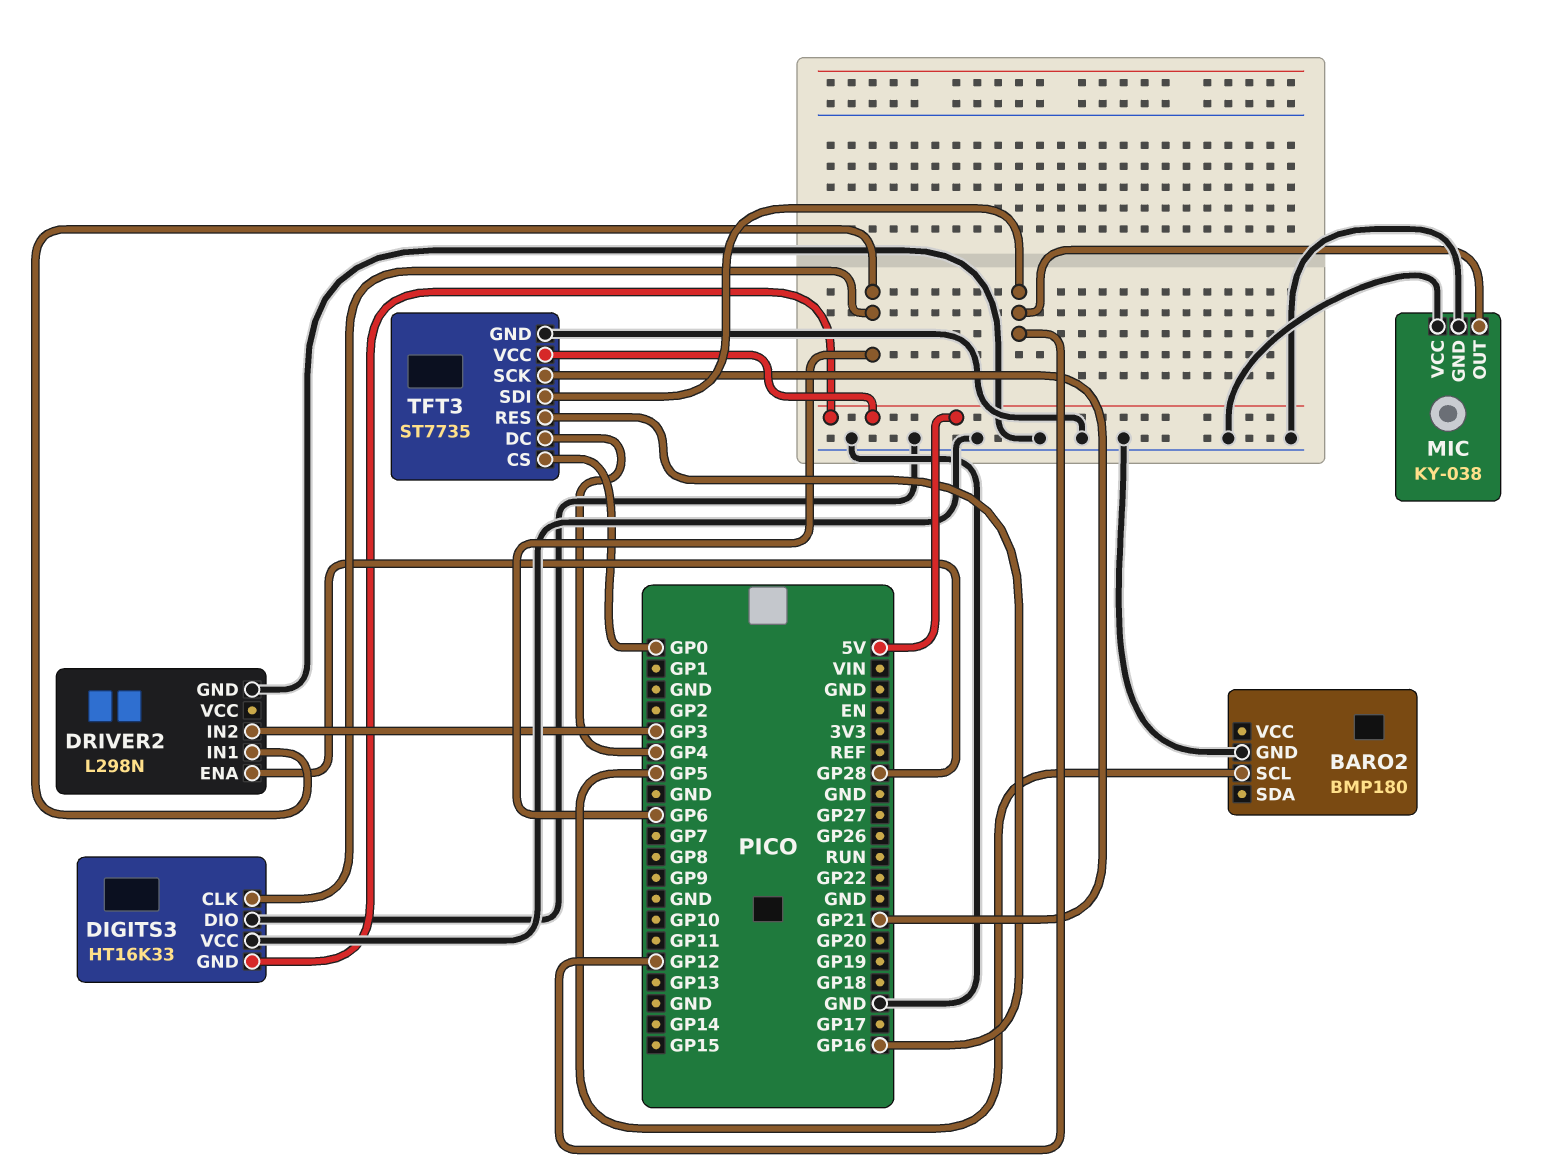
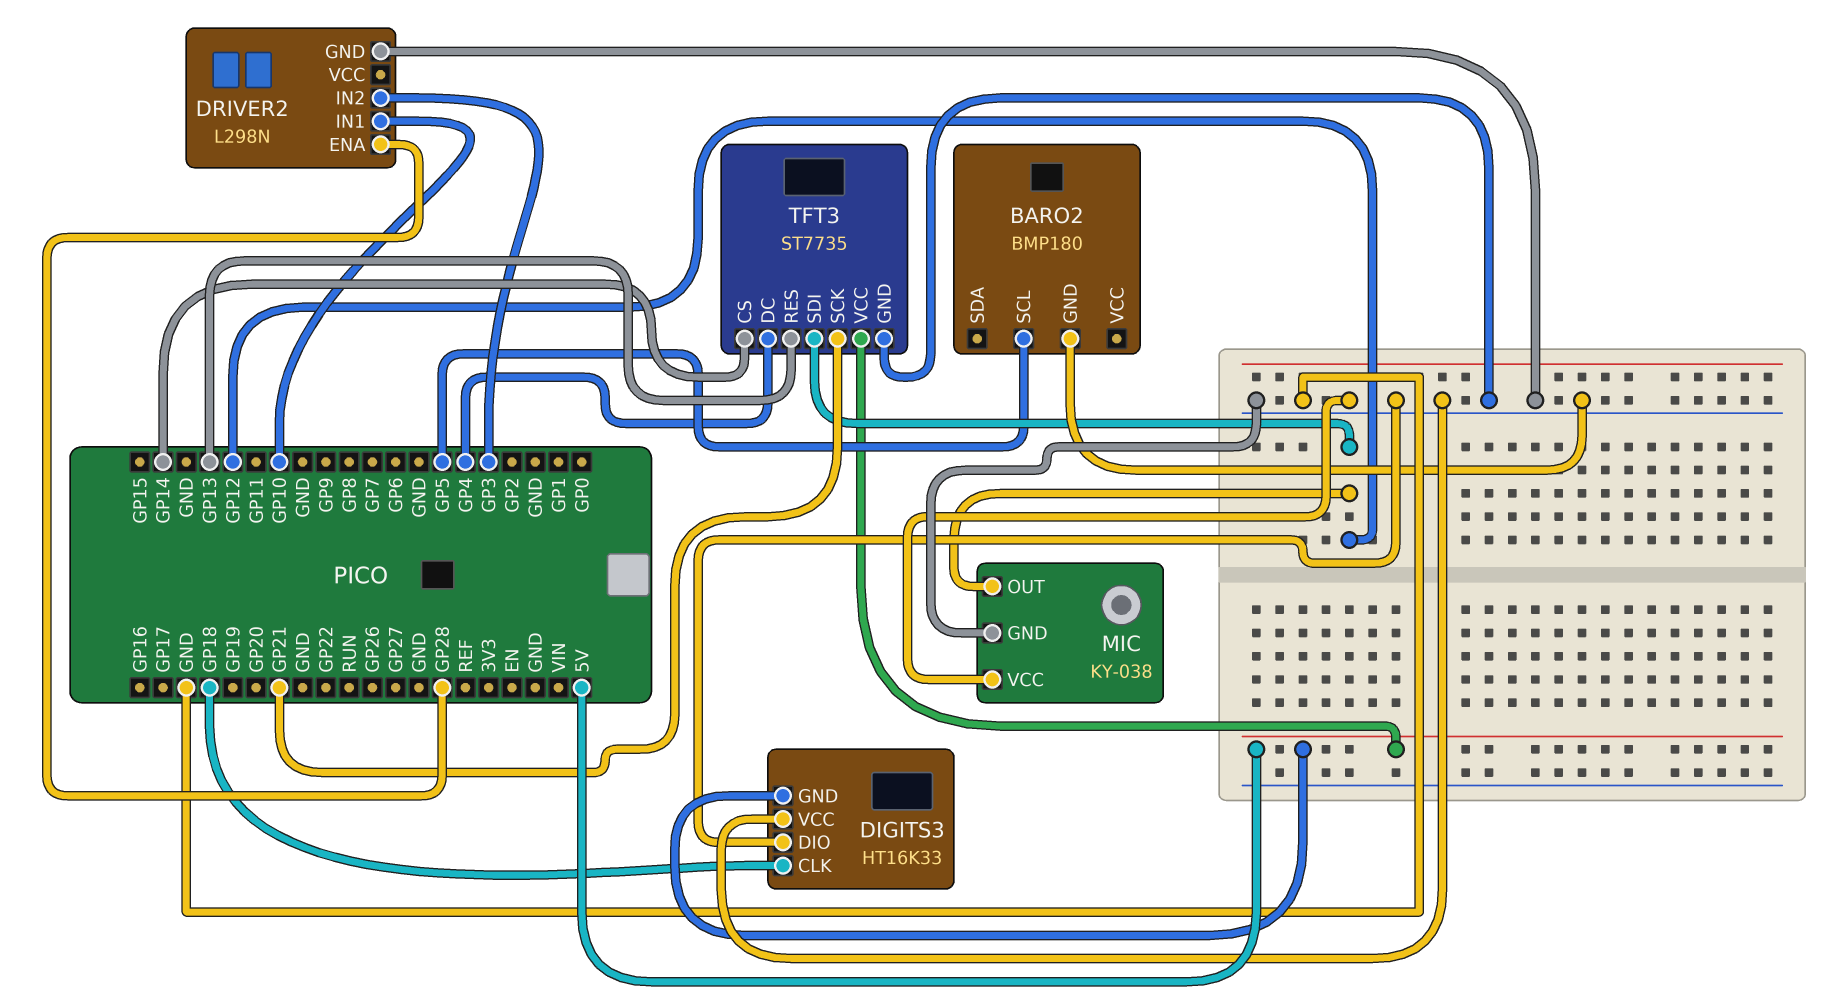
DIGITS3 pin CLK: GP6 -> GP18
DRIVER2 pin IN1: GP6 -> GP10
TFT3 pin CS: GP0 -> GP14
TFT3 pin RES: GP16 -> GP13

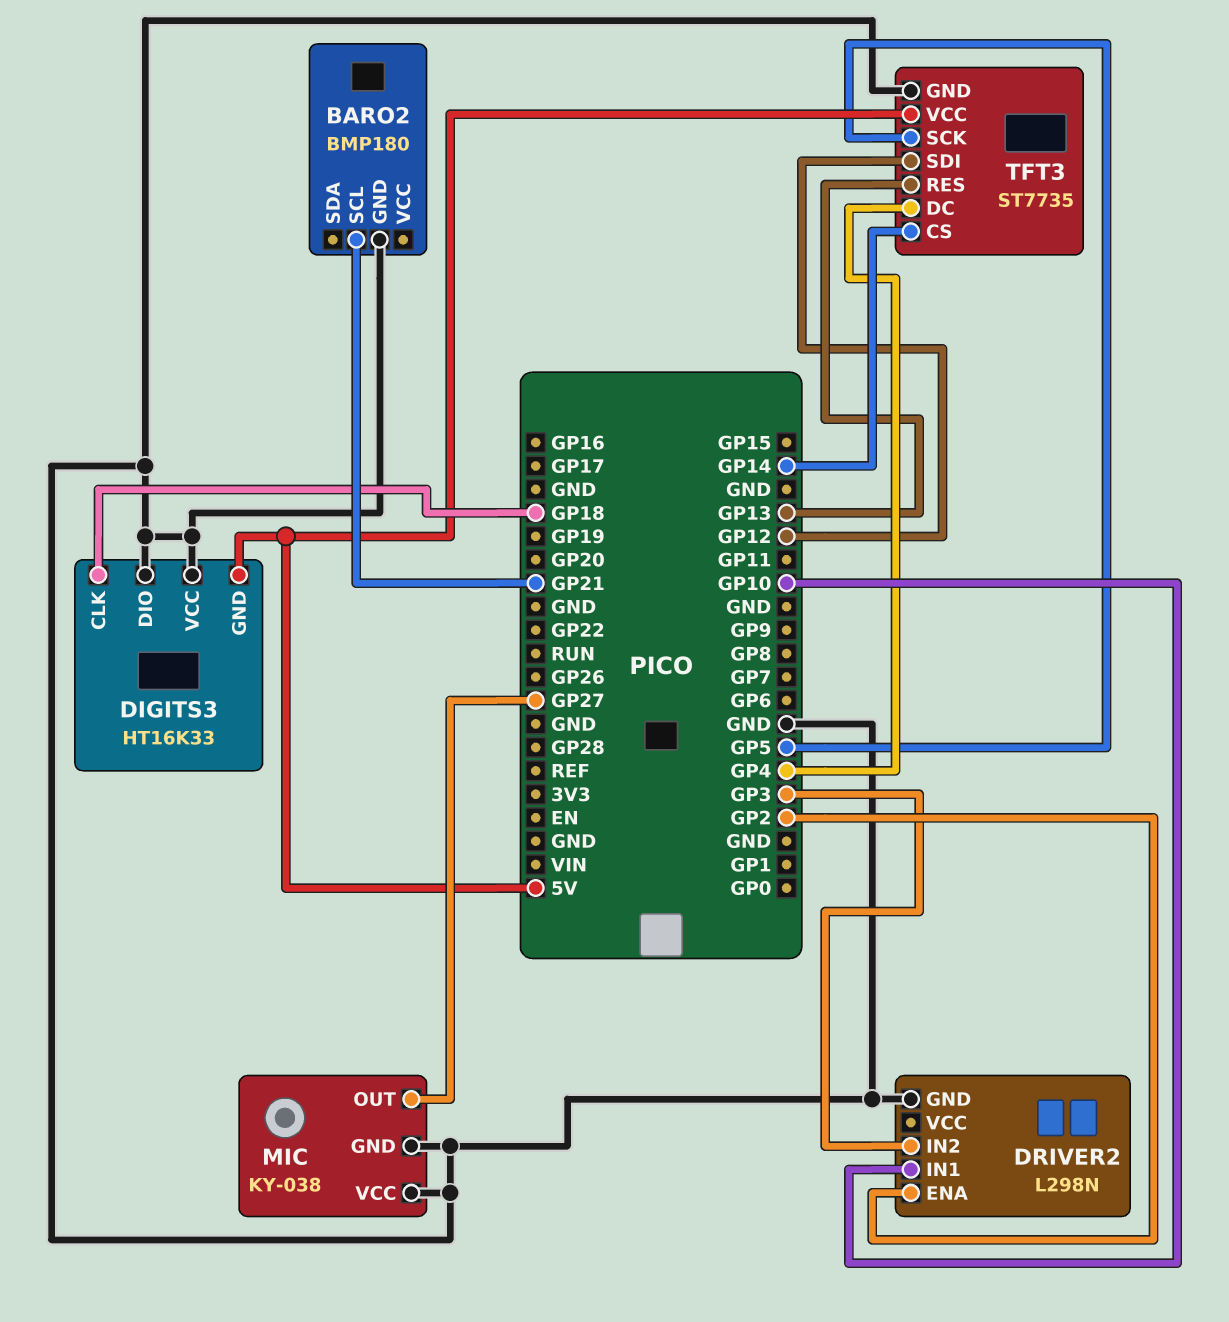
BARO2 pin SCL: GP5 -> GP21
DRIVER2 pin ENA: GP28 -> GP2
MIC pin OUT: GP12 -> GP27
TFT3 pin SCK: GP21 -> GP5

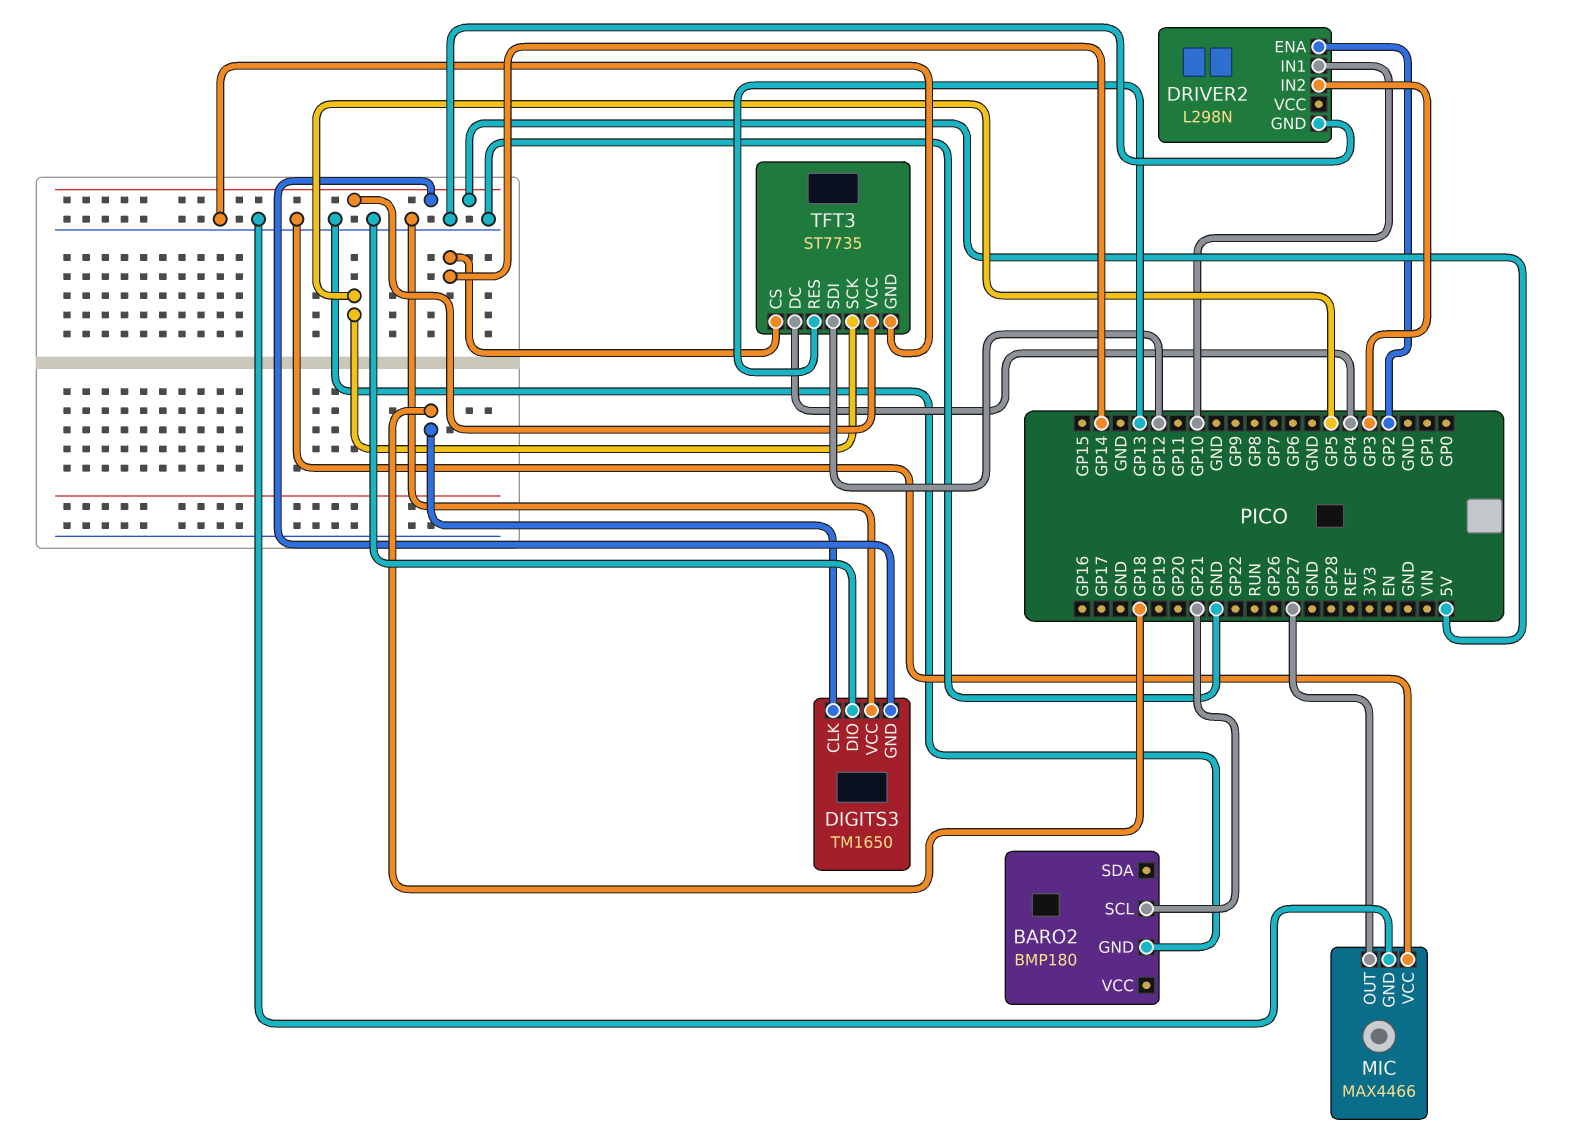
DIGITS3: HT16K33 -> TM1650
MIC: KY-038 -> MAX4466

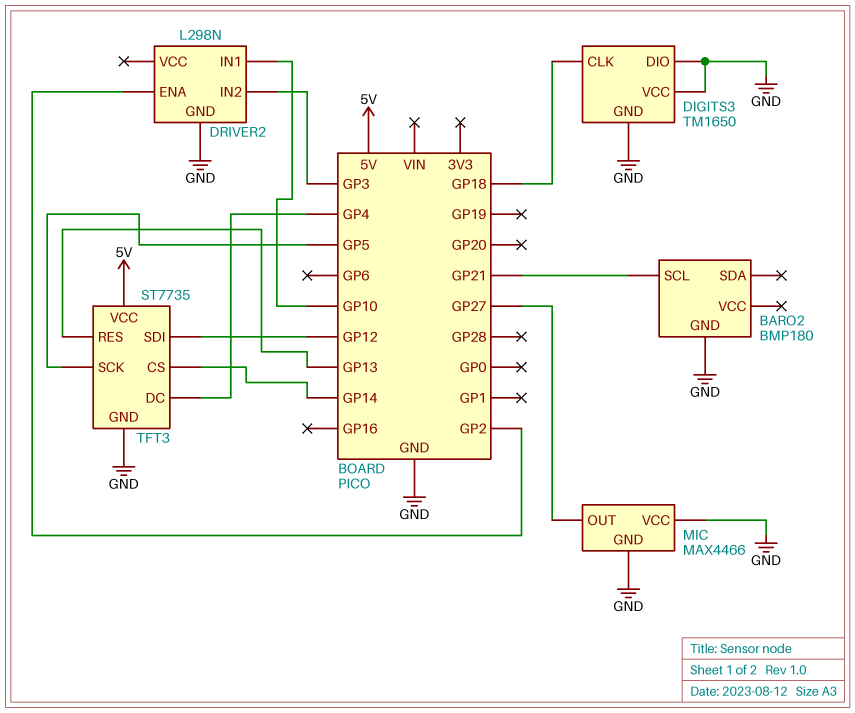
DIGITS3 pin GND: 5V -> GND

